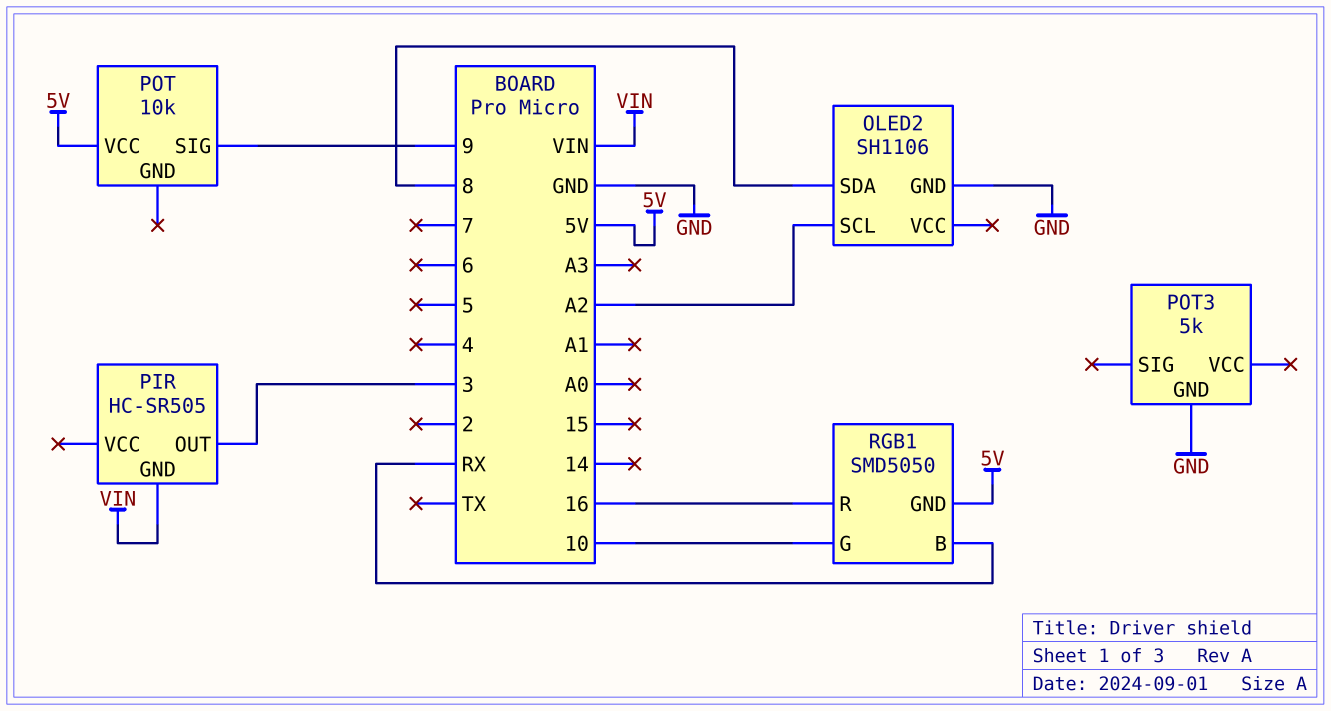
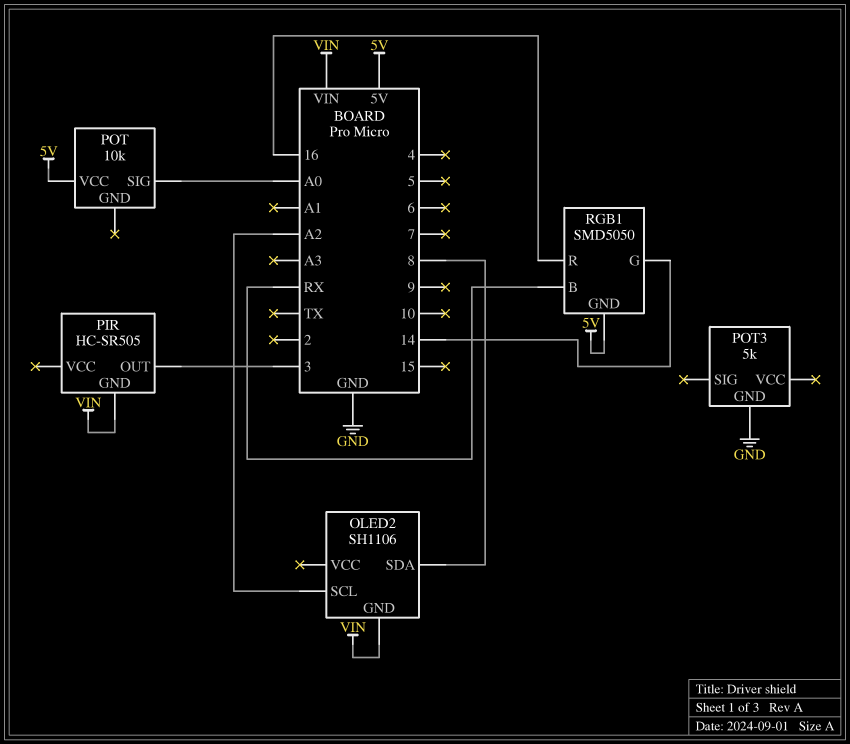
OLED2 pin GND: GND -> VIN
POT pin SIG: 9 -> A0
RGB1 pin G: 10 -> 14

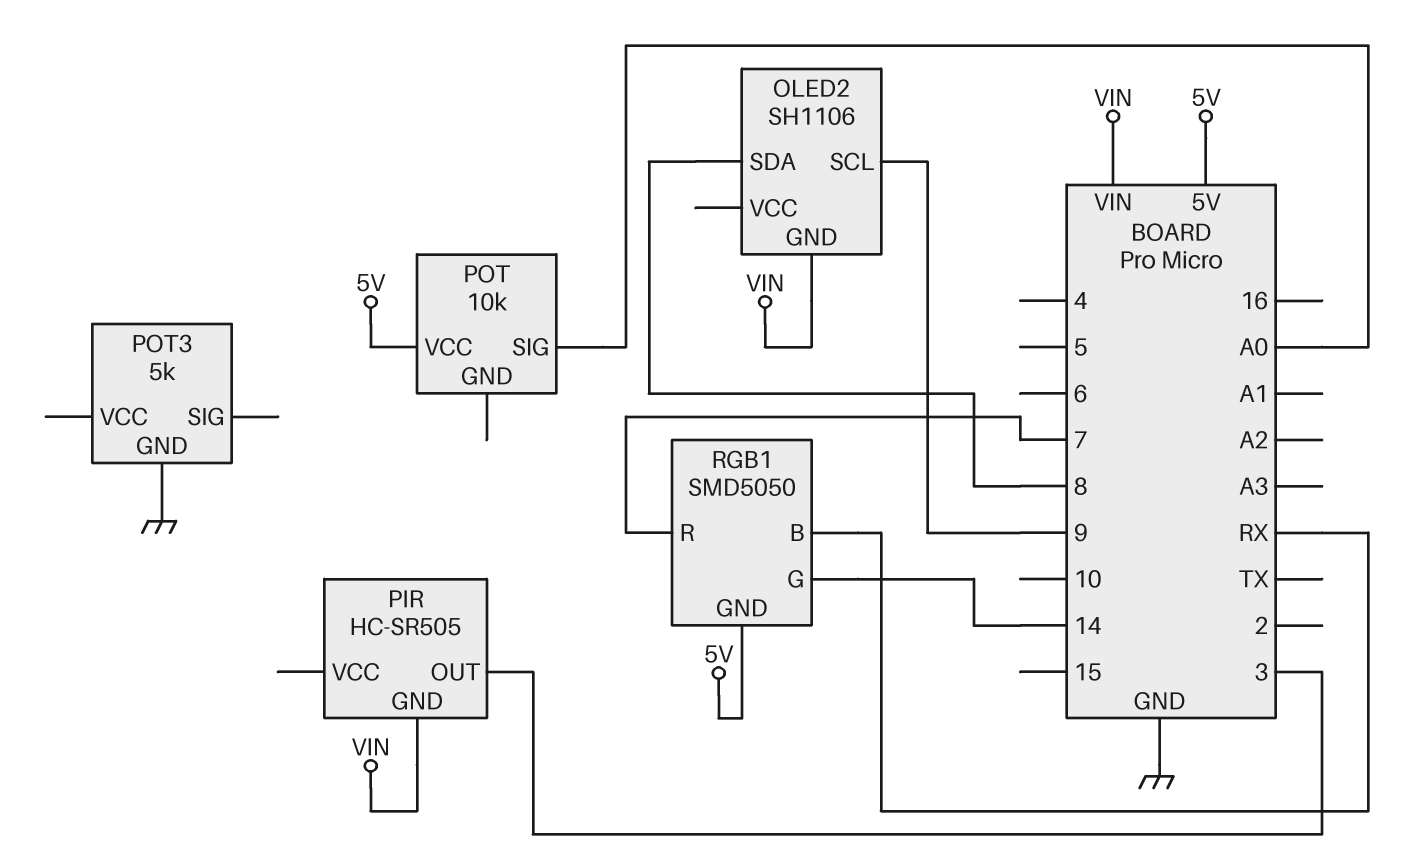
OLED2 pin SCL: A2 -> 9
RGB1 pin R: 16 -> 7

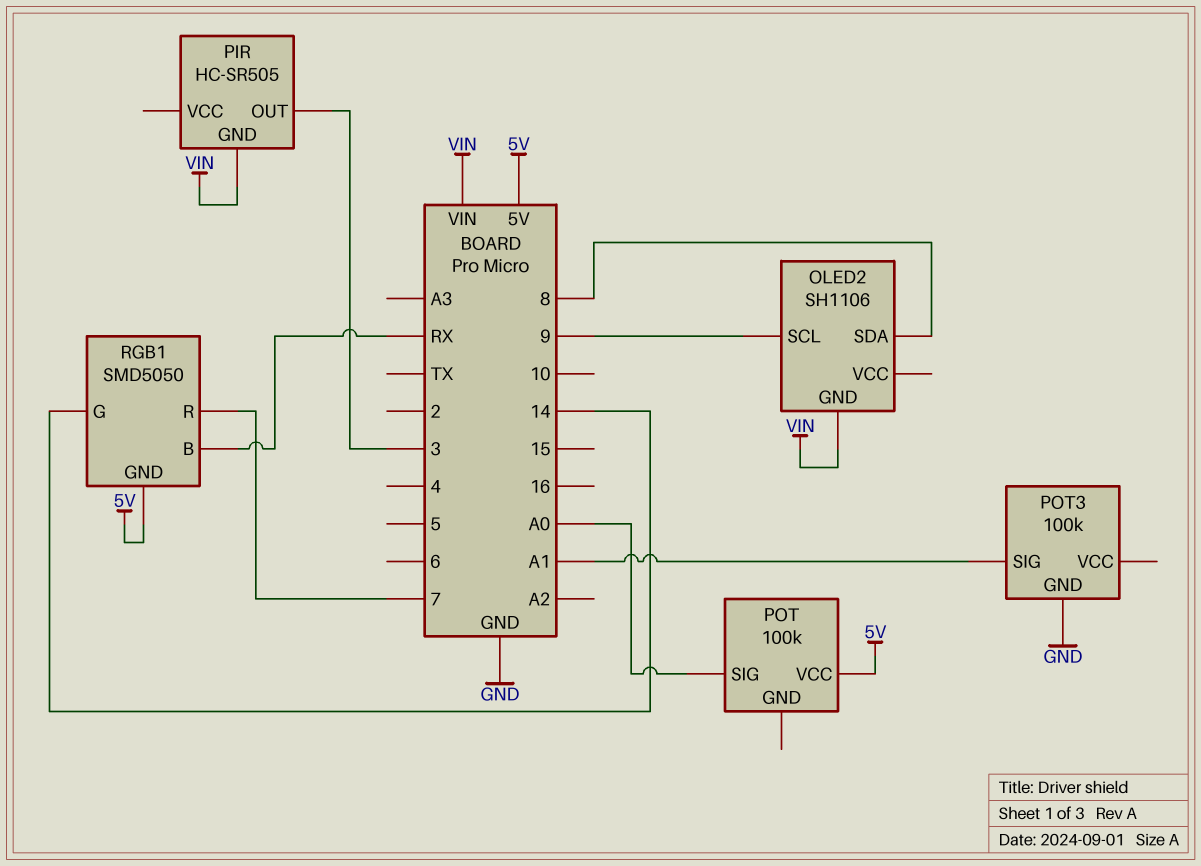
POT: 10k -> 100k
POT3: 5k -> 100k
POT3 pin SIG: none -> A1

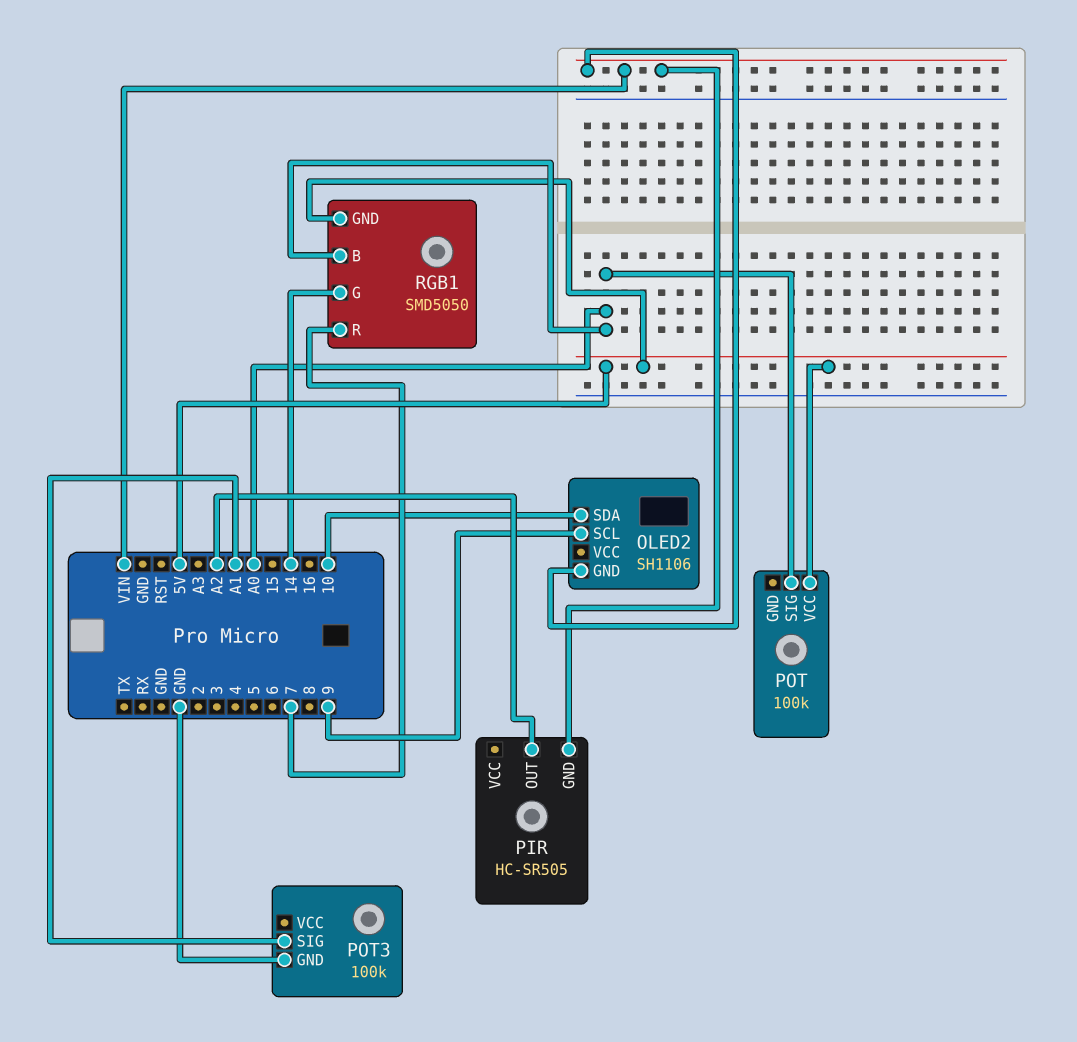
OLED2 pin SDA: 8 -> 10
PIR pin OUT: 3 -> A2
RGB1 pin B: RX -> A0

